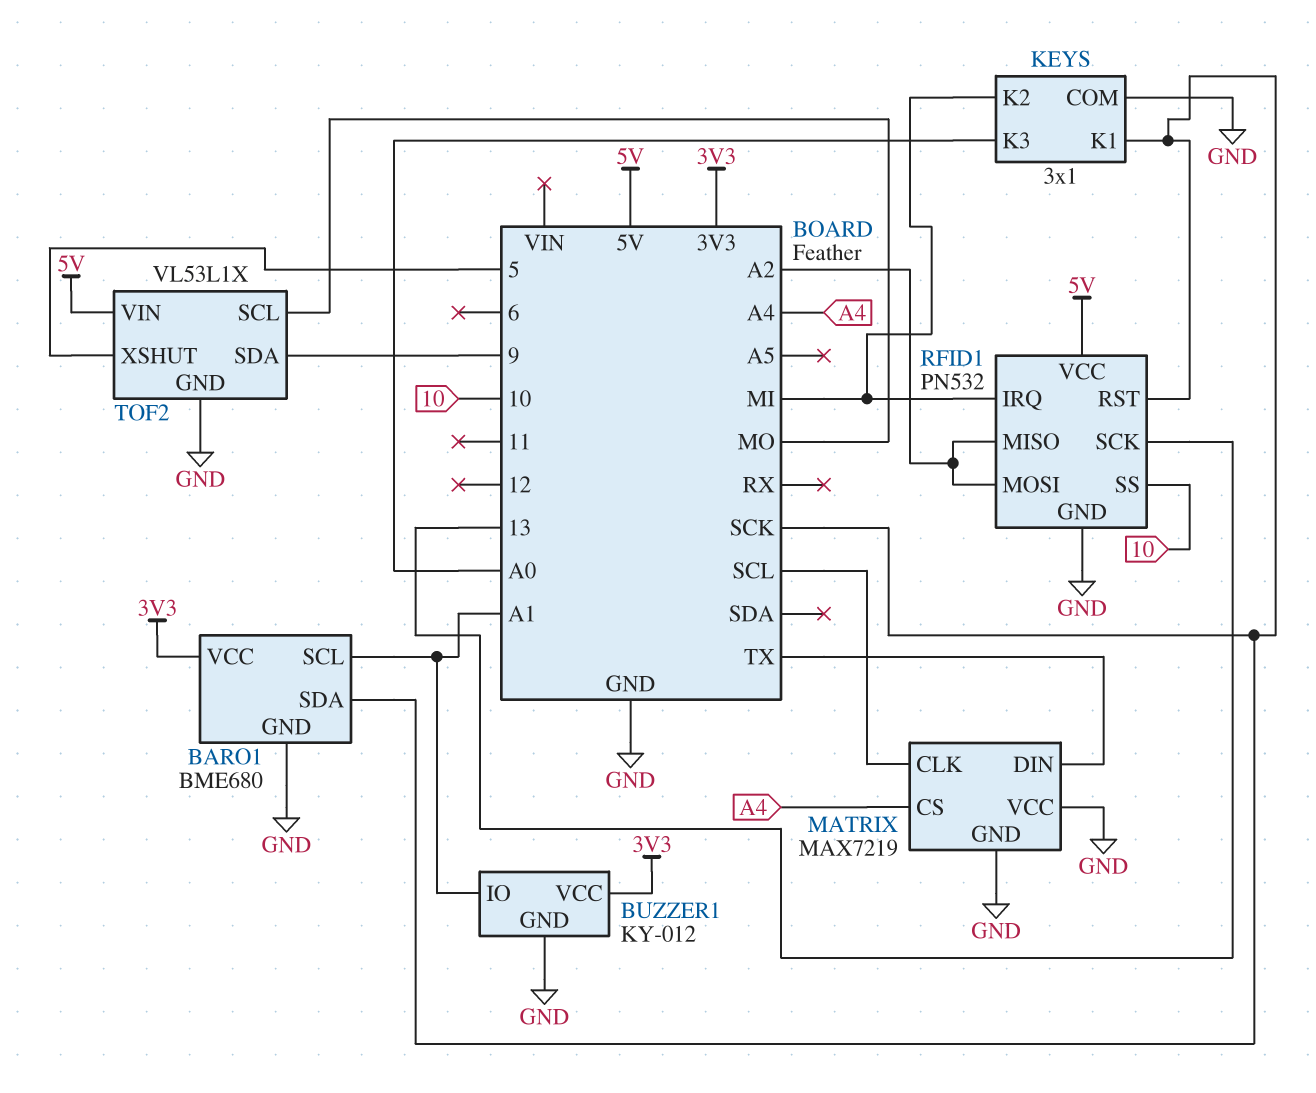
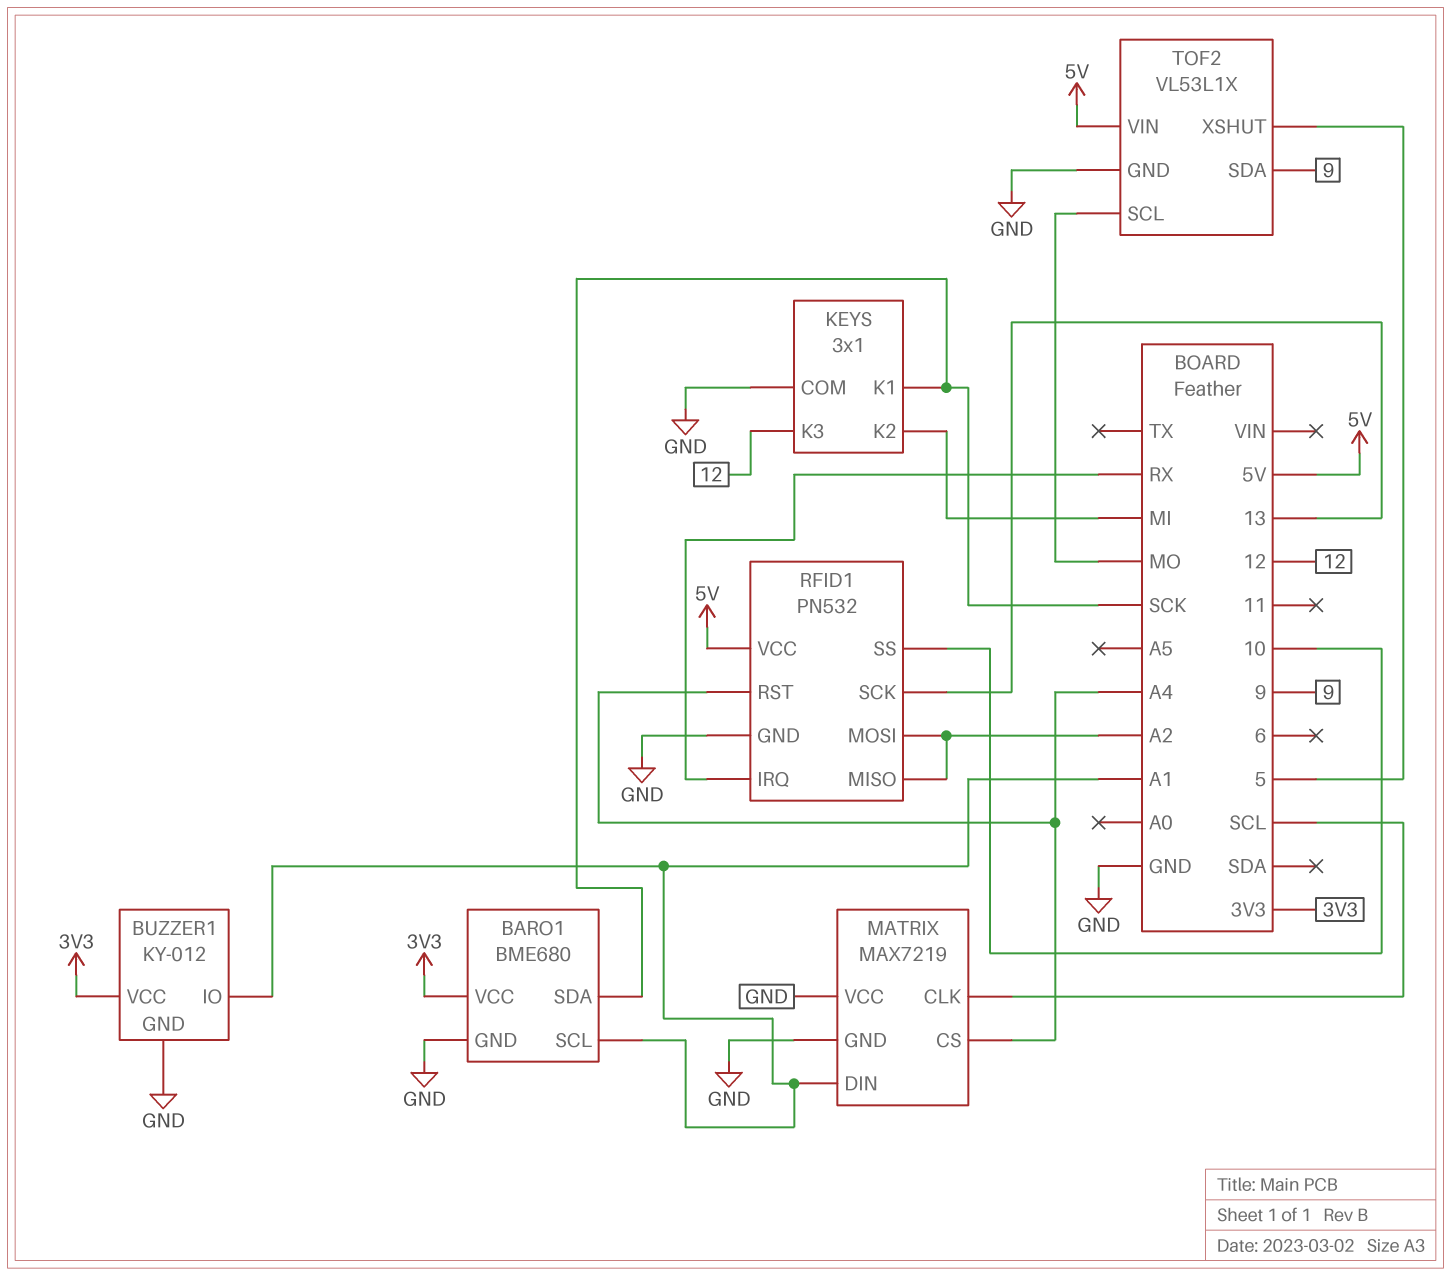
KEYS pin K3: A0 -> 12
MATRIX pin DIN: TX -> A1
RFID1 pin IRQ: MI -> RX
RFID1 pin RST: SCK -> A4

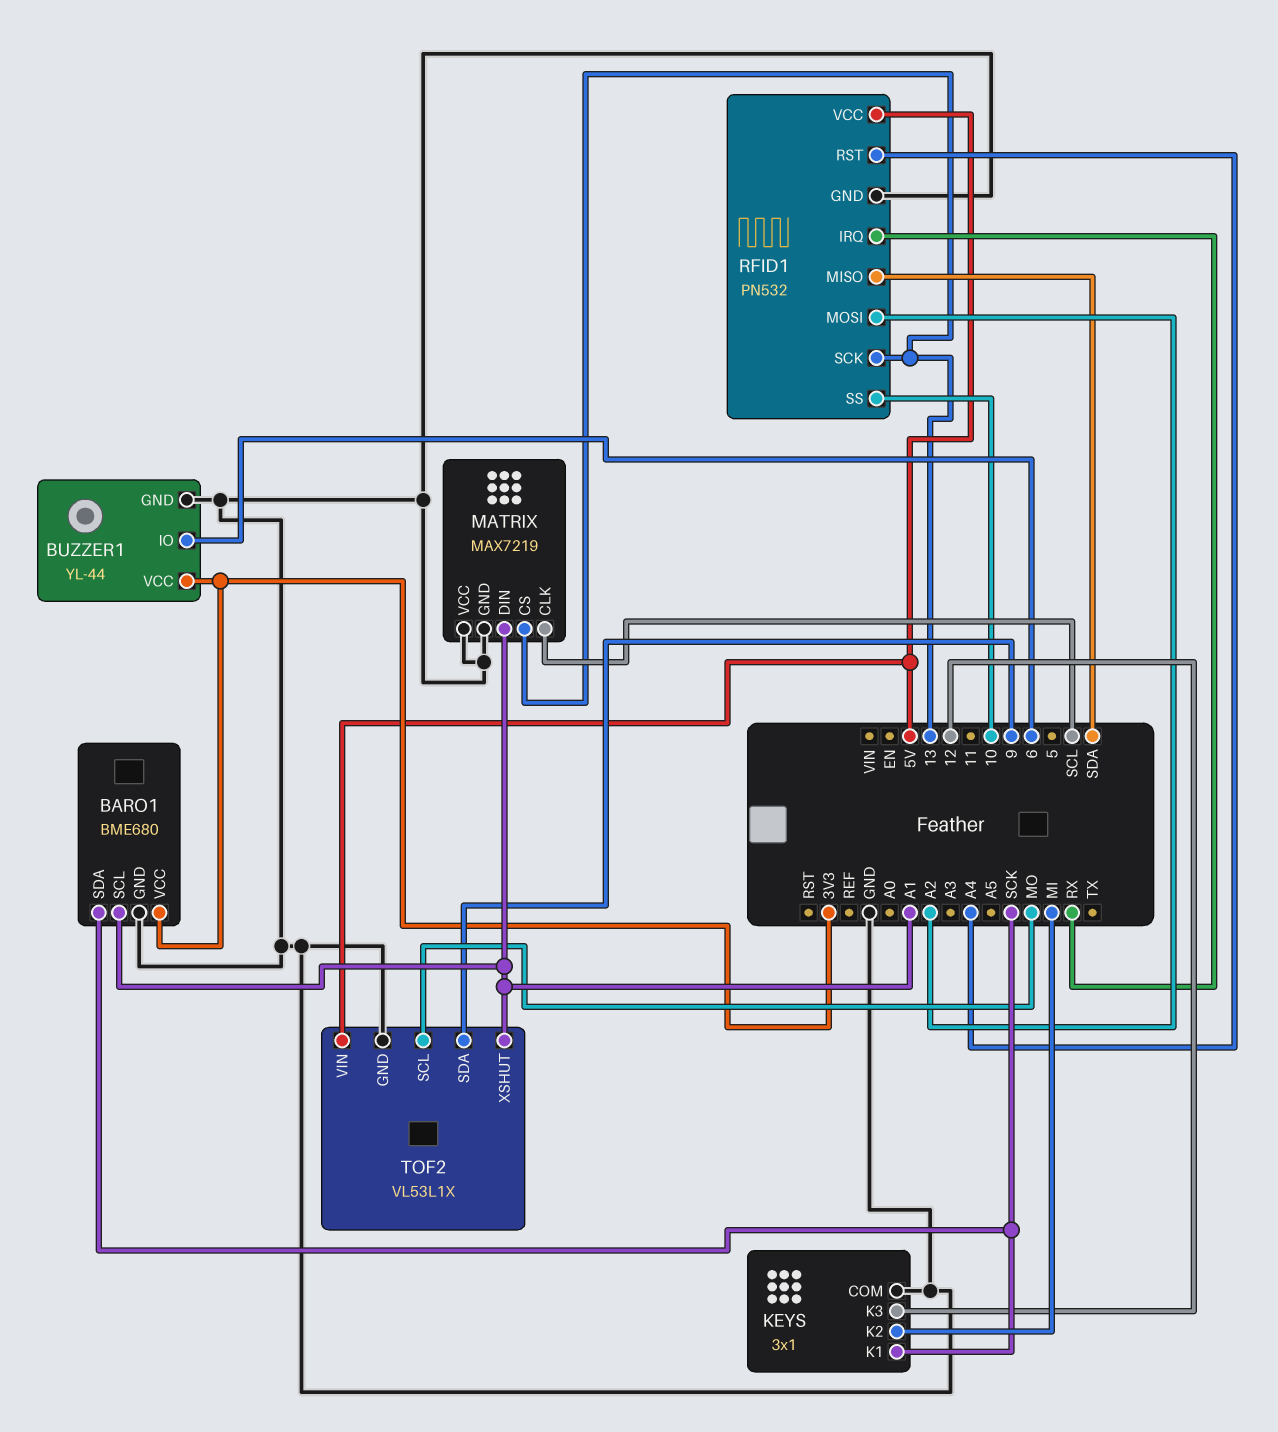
BUZZER1: KY-012 -> YL-44
BUZZER1 pin IO: A1 -> 6
MATRIX pin CS: A4 -> 13
RFID1 pin MISO: A2 -> SDA
TOF2 pin XSHUT: 5 -> A1

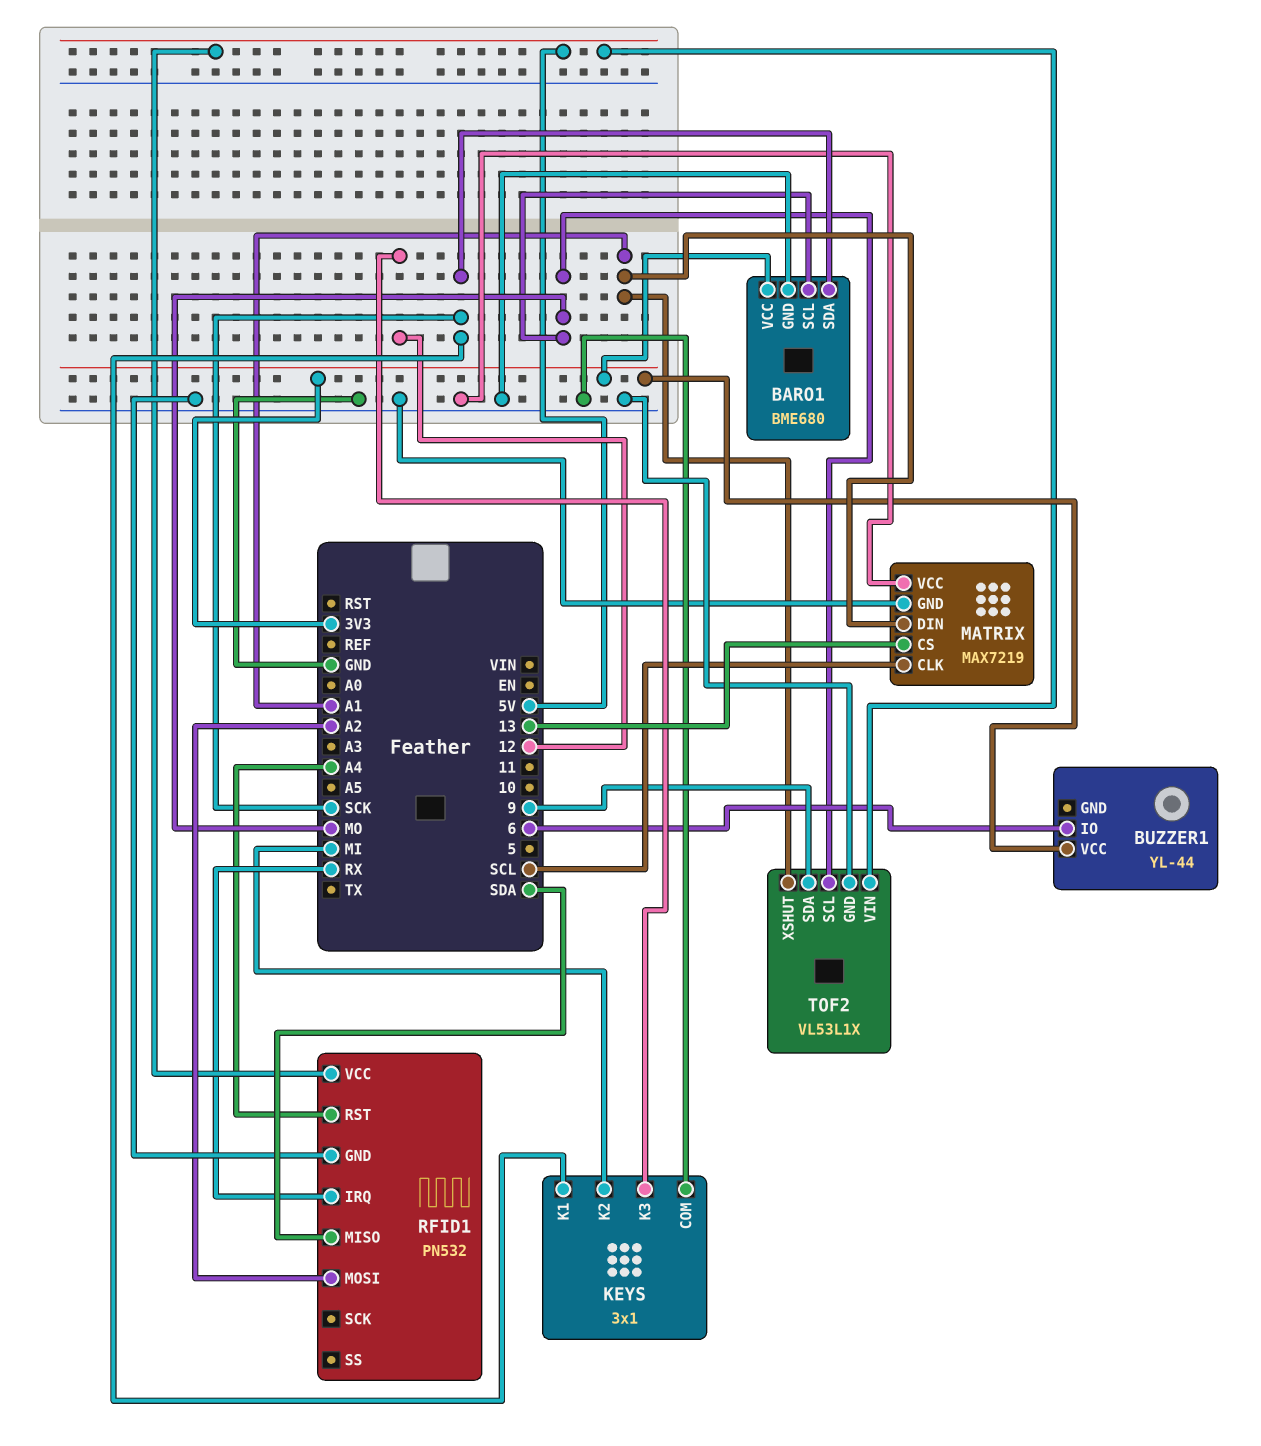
BARO1 pin SCL: A1 -> MO
BUZZER1 pin GND: GND -> none
RFID1 pin SCK: 13 -> none
RFID1 pin SS: 10 -> none

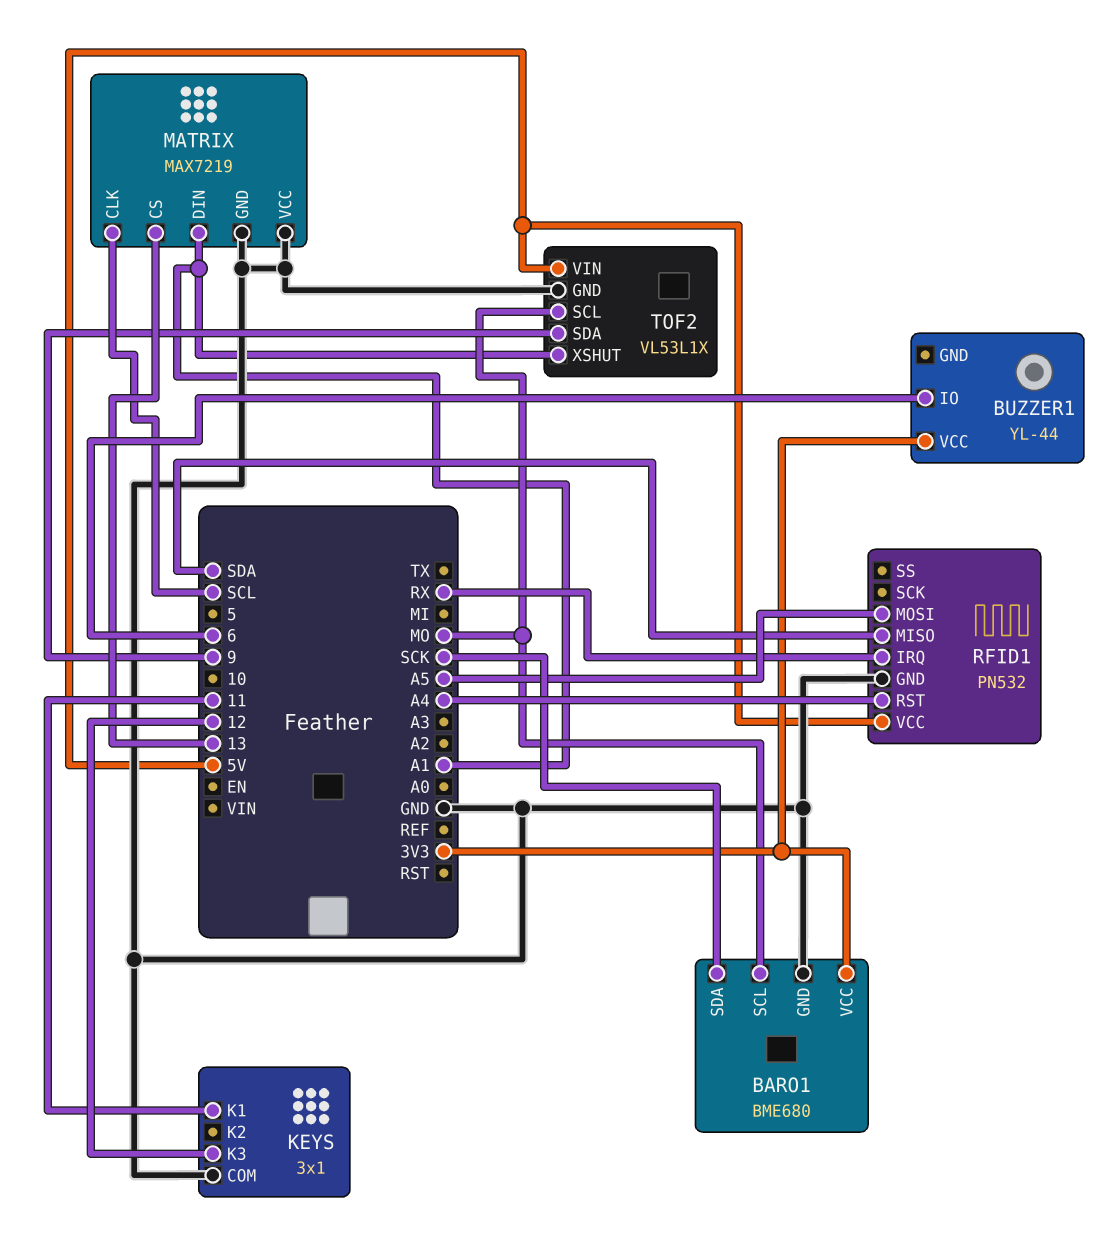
KEYS pin K1: SCK -> 11
KEYS pin K2: MI -> none
RFID1 pin MOSI: A2 -> A5

